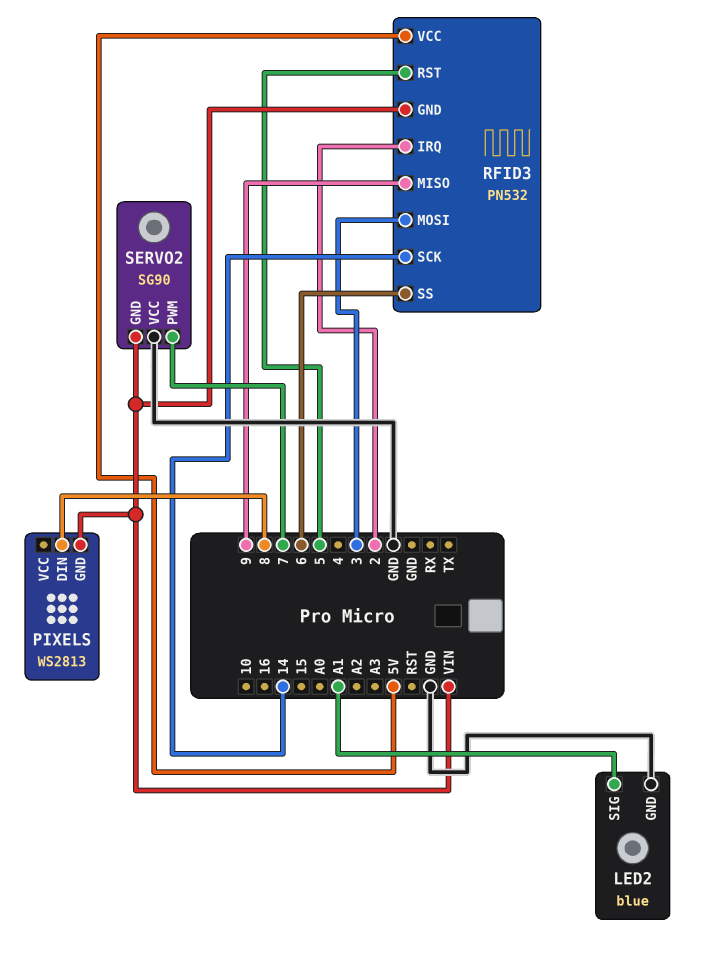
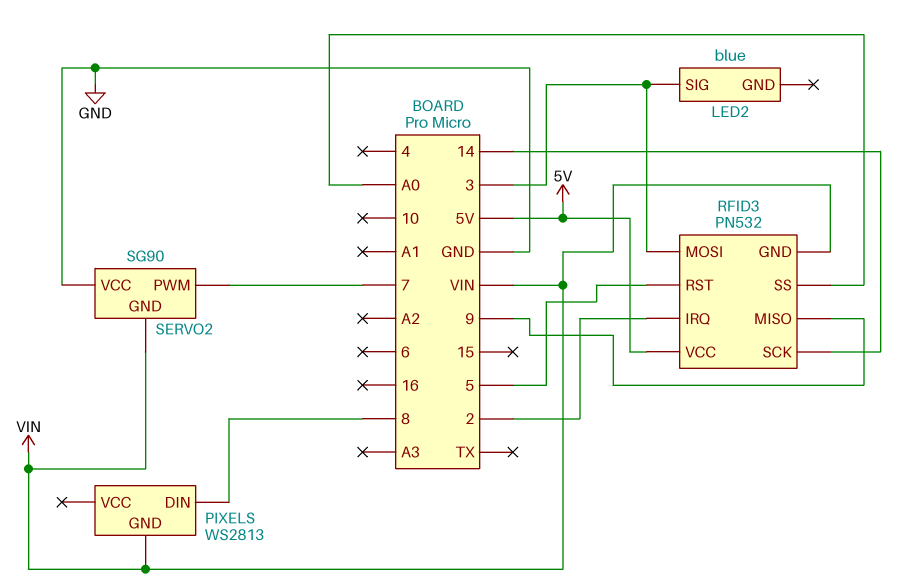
LED2 pin GND: GND -> none
LED2 pin SIG: A1 -> 3
RFID3 pin SS: 6 -> A0

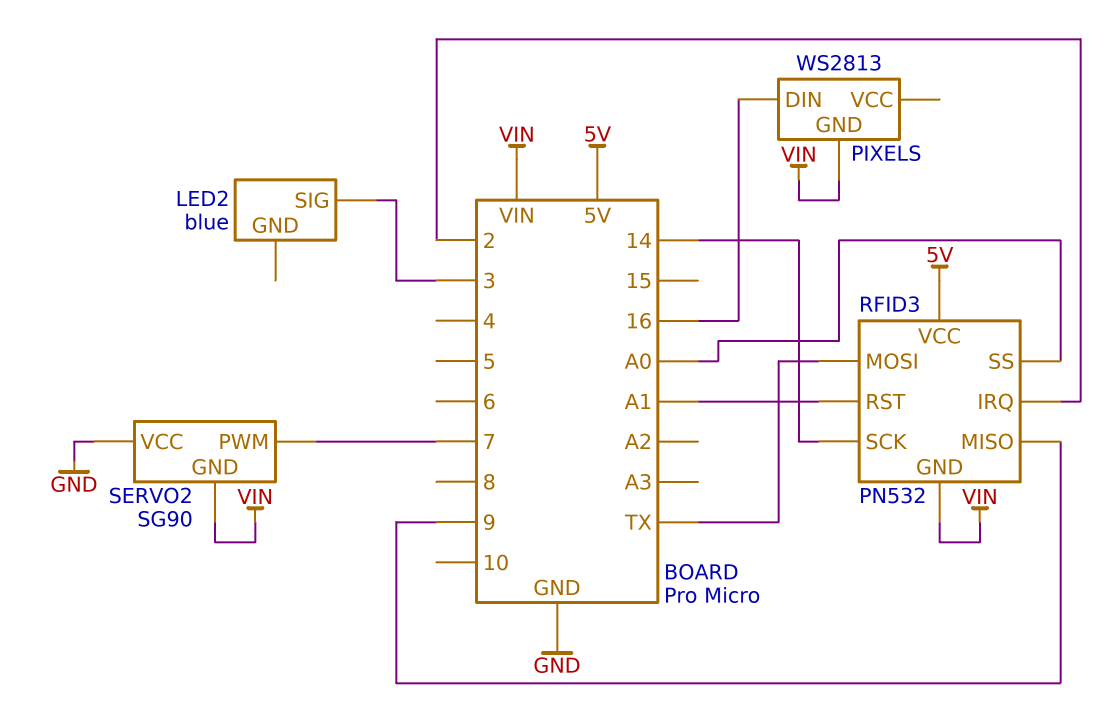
PIXELS pin DIN: 8 -> 16
RFID3 pin MOSI: 3 -> TX
RFID3 pin RST: 5 -> A1

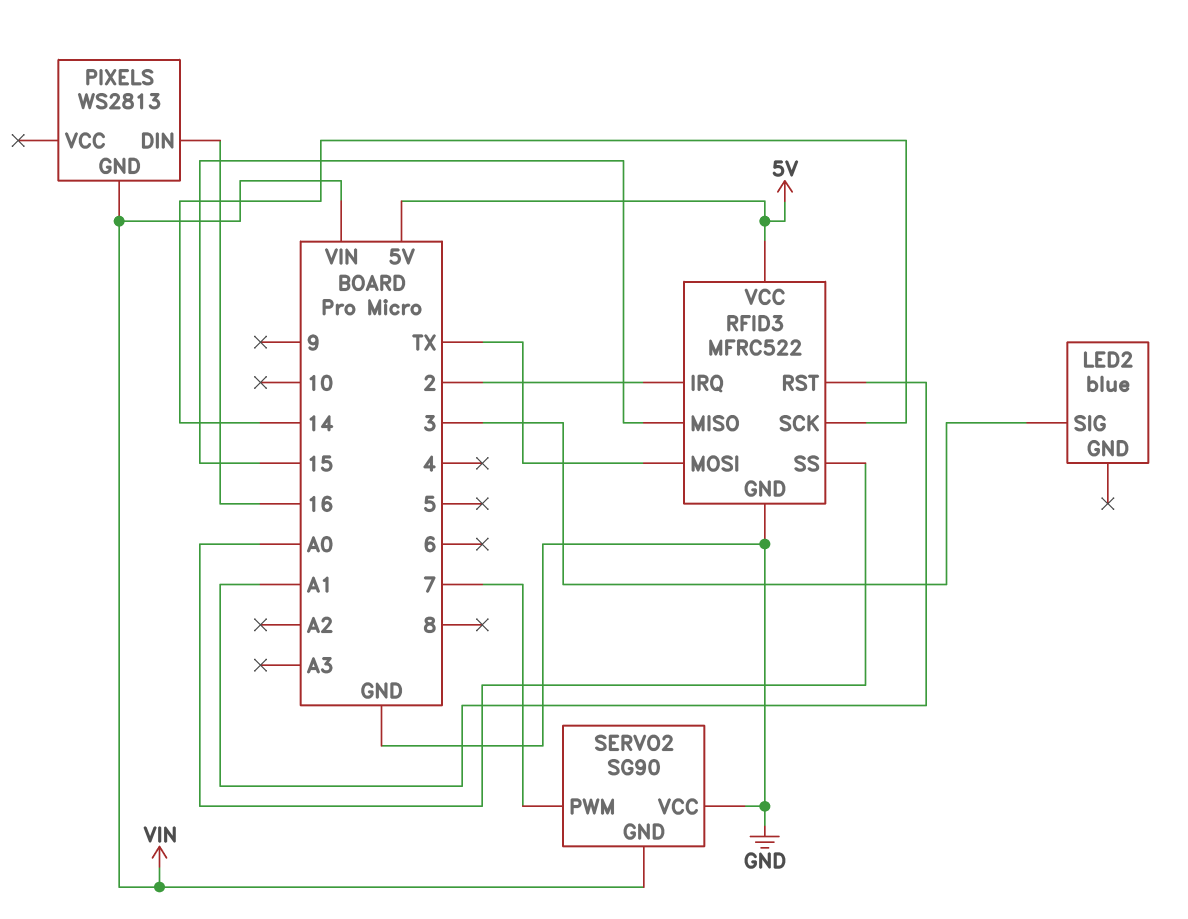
RFID3: PN532 -> MFRC522
RFID3 pin GND: VIN -> GND
RFID3 pin MISO: 9 -> 15

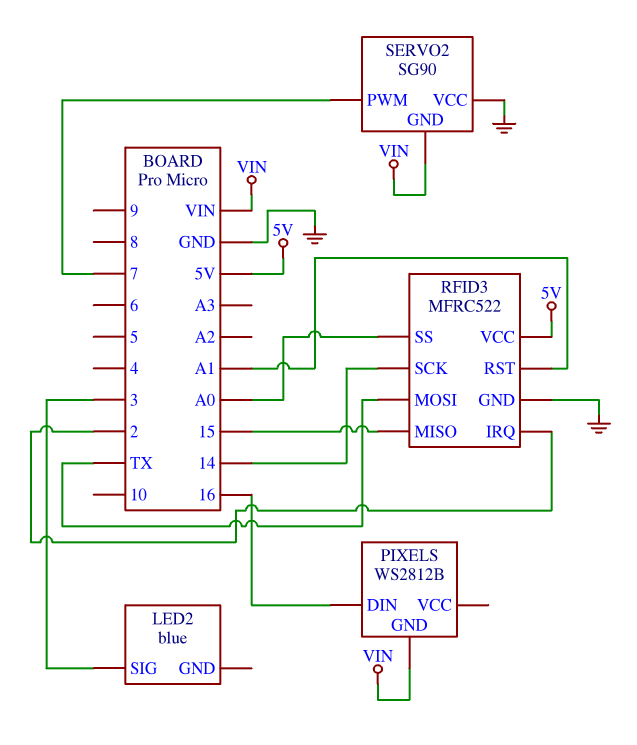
PIXELS: WS2813 -> WS2812B

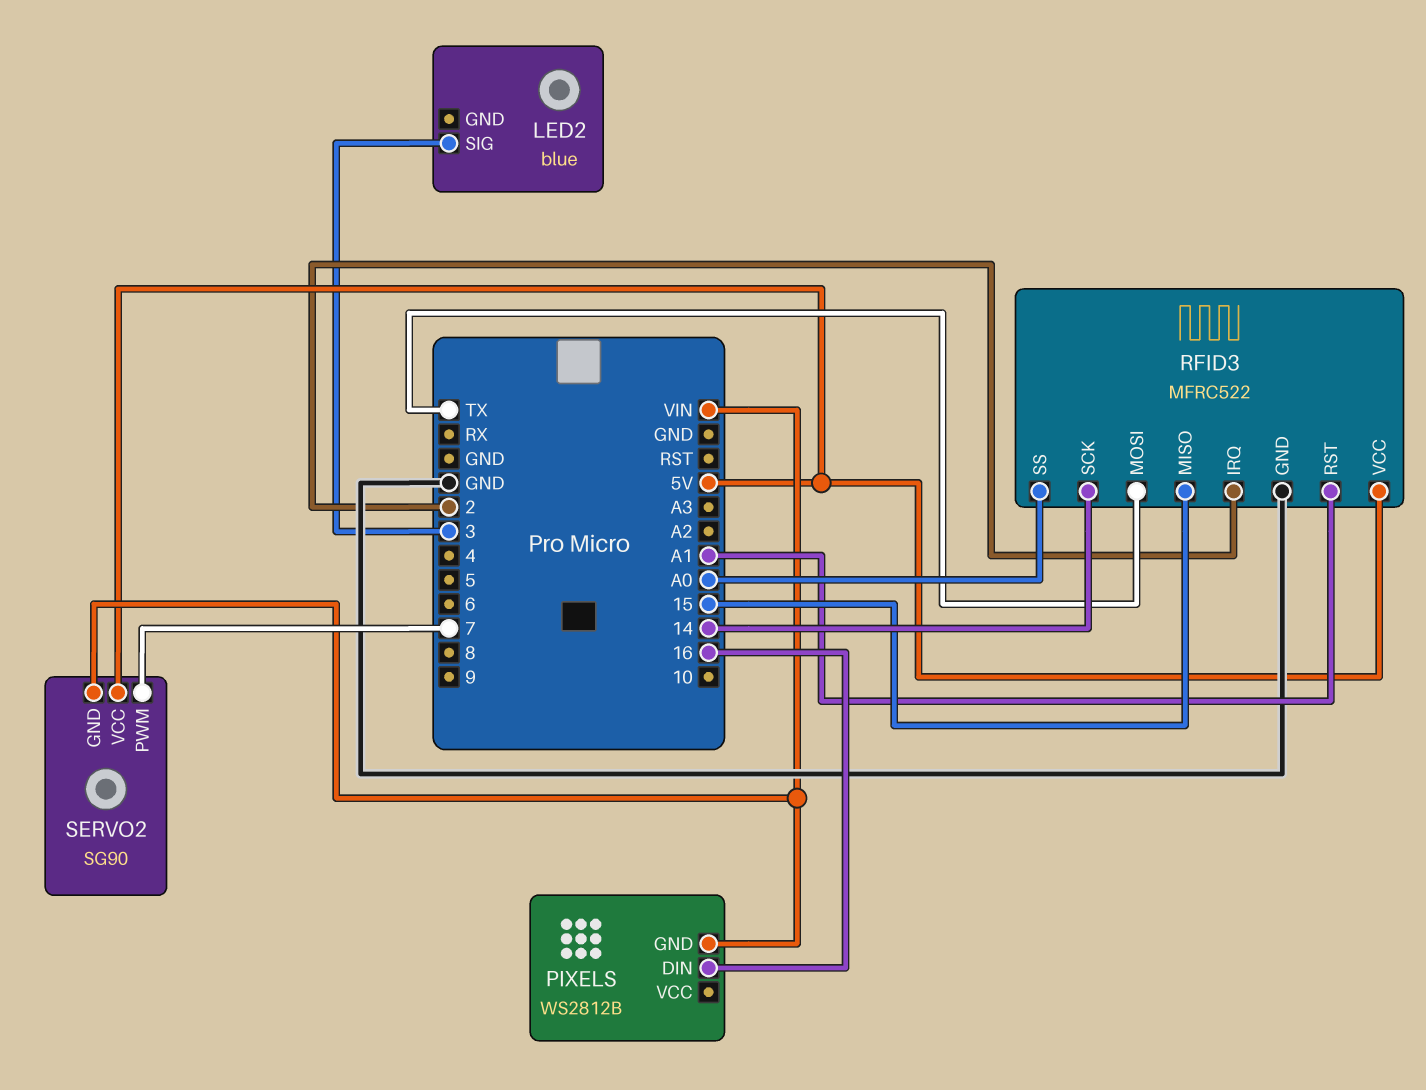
SERVO2 pin VCC: GND -> 5V

